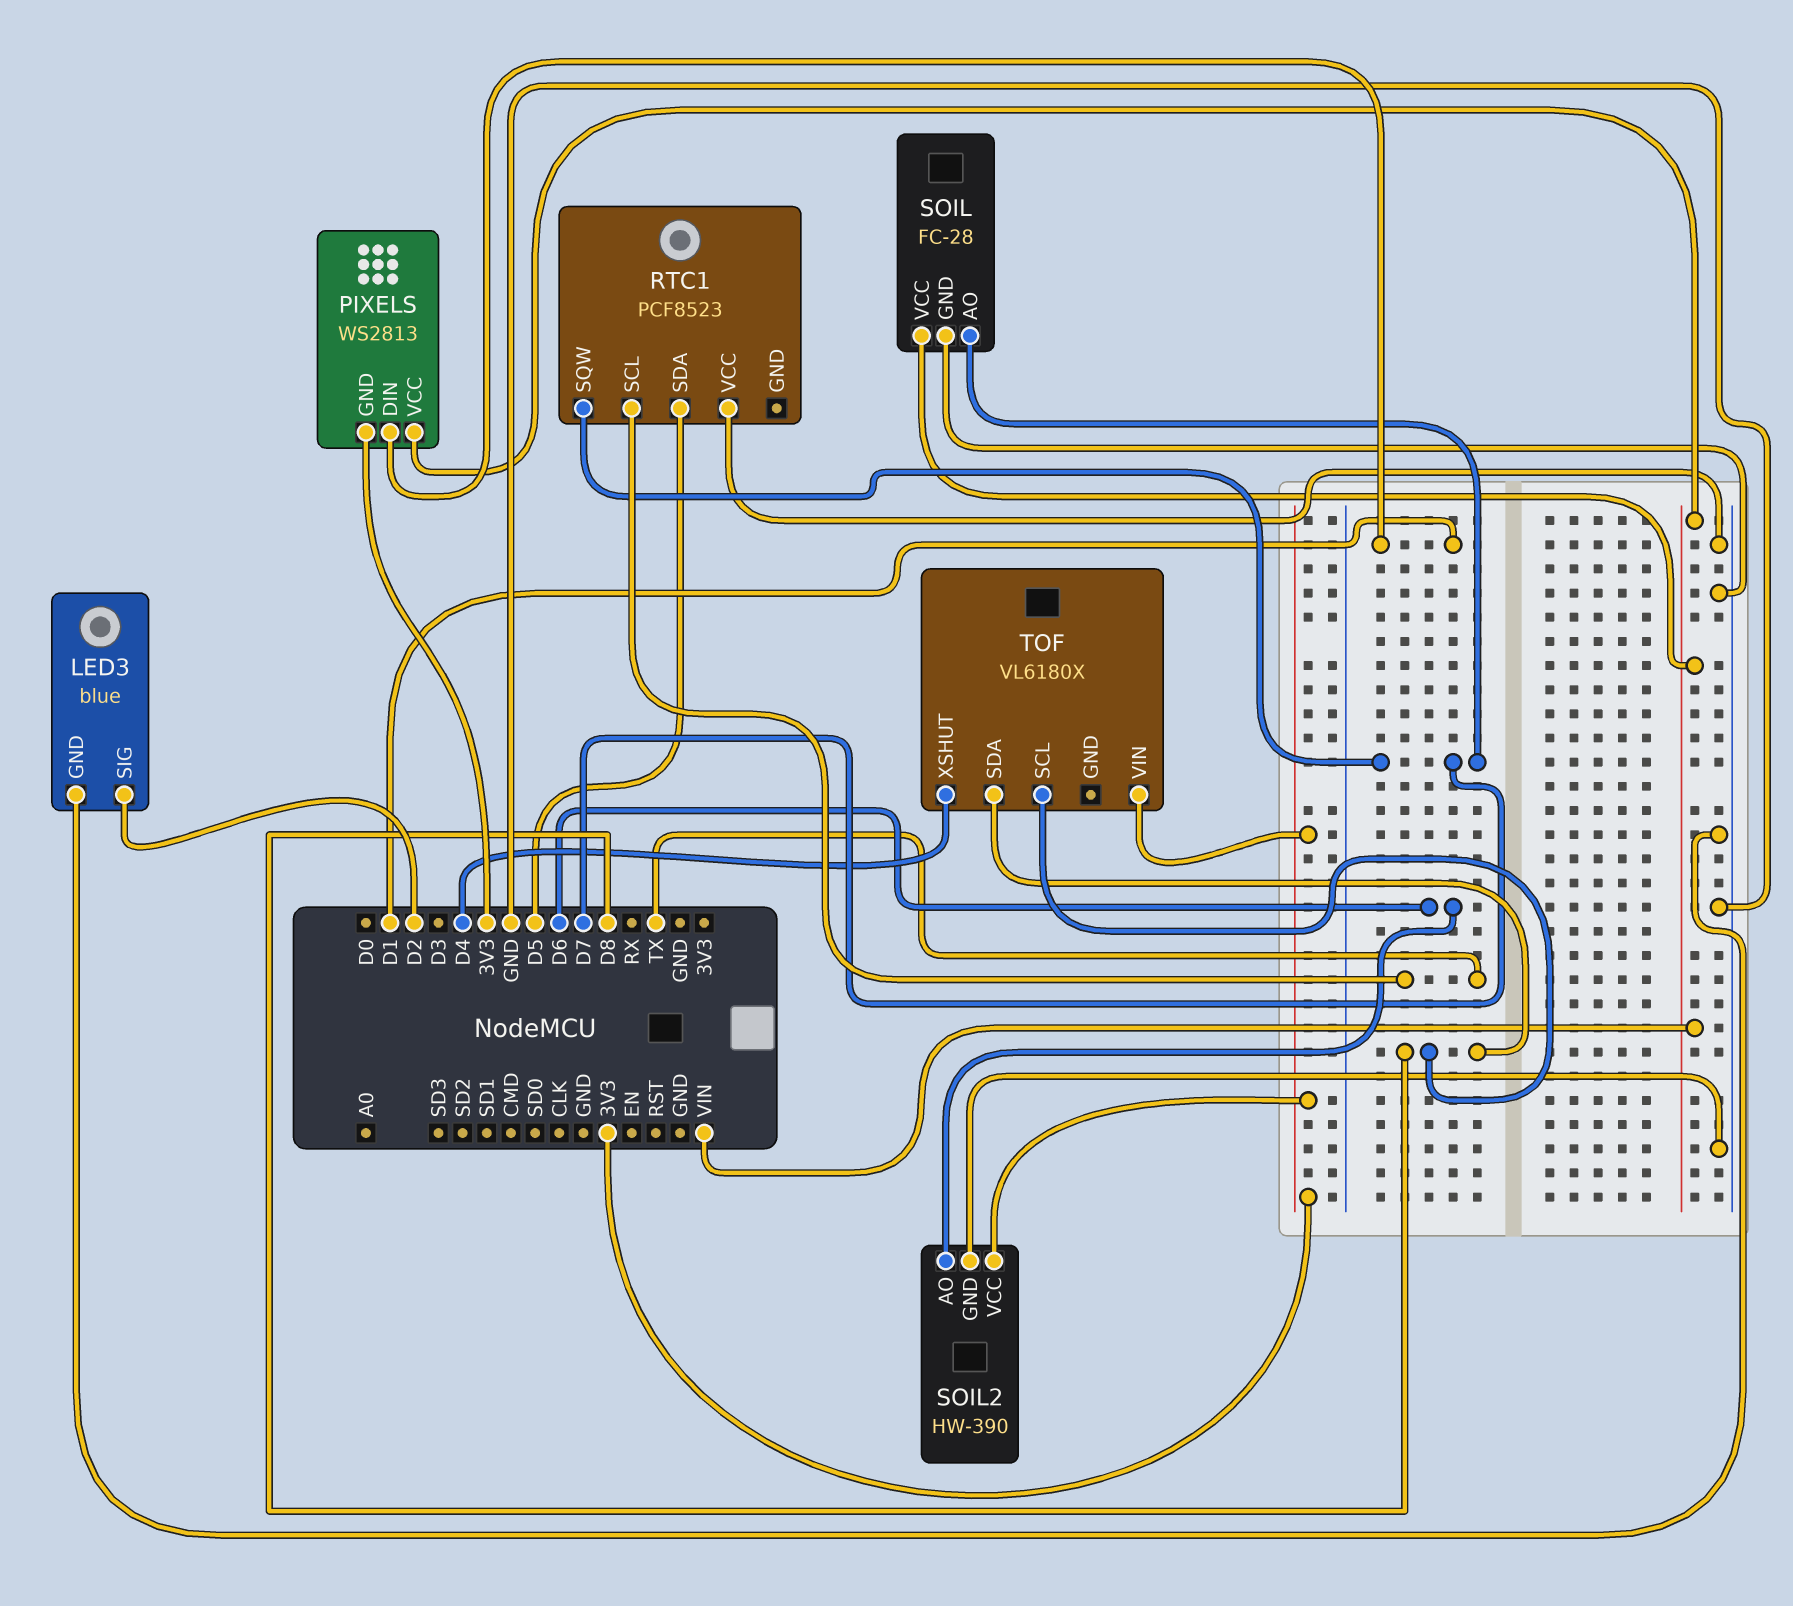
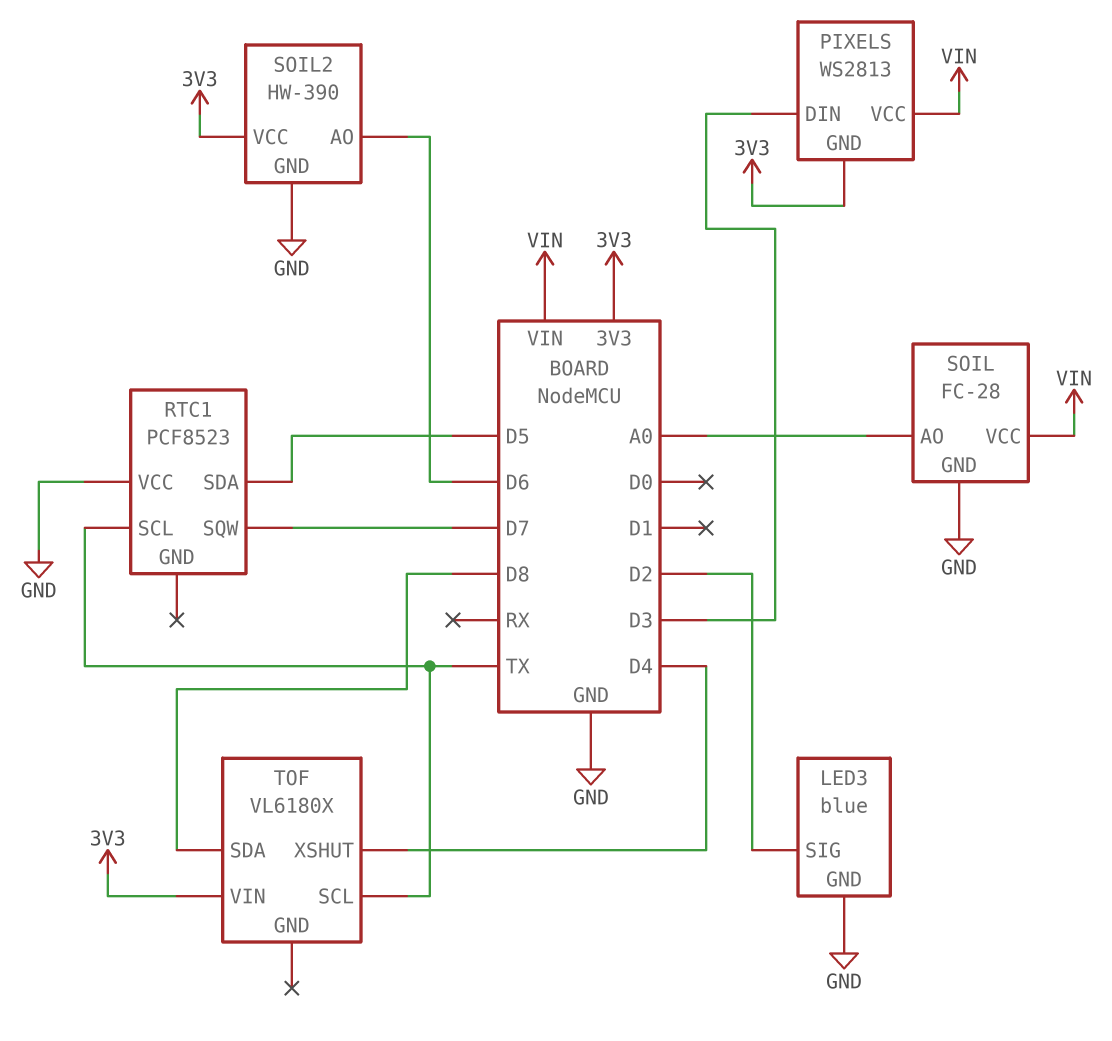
PIXELS pin DIN: D1 -> D3
SOIL pin AO: D7 -> A0
TOF pin SCL: D8 -> TX

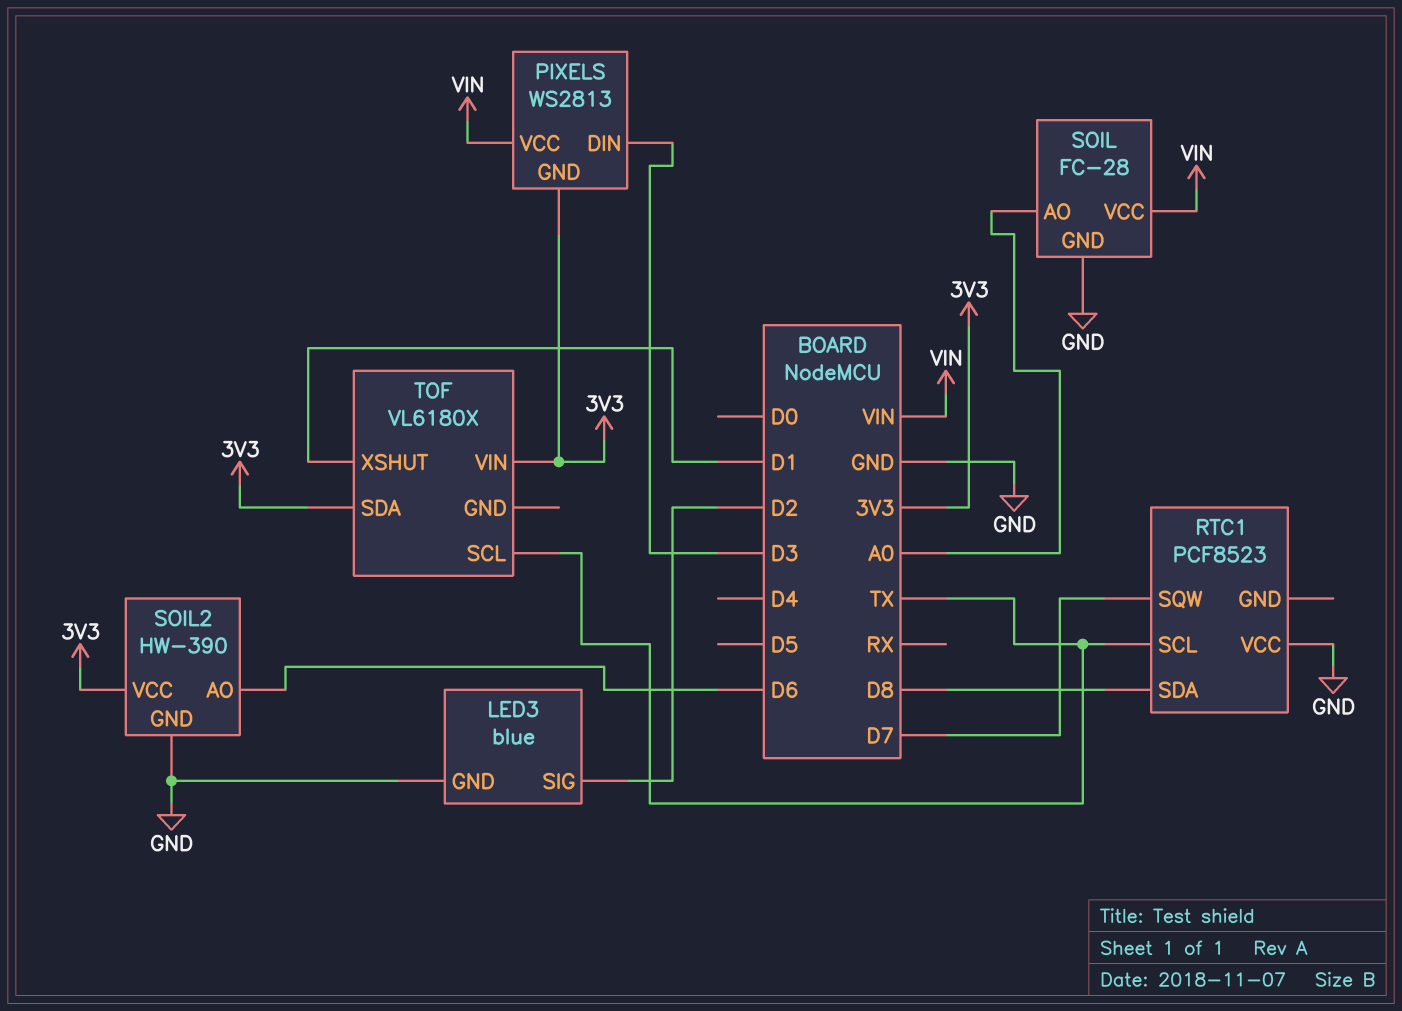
RTC1 pin SDA: D5 -> D8
TOF pin SDA: D8 -> 3V3
TOF pin XSHUT: D4 -> D1

